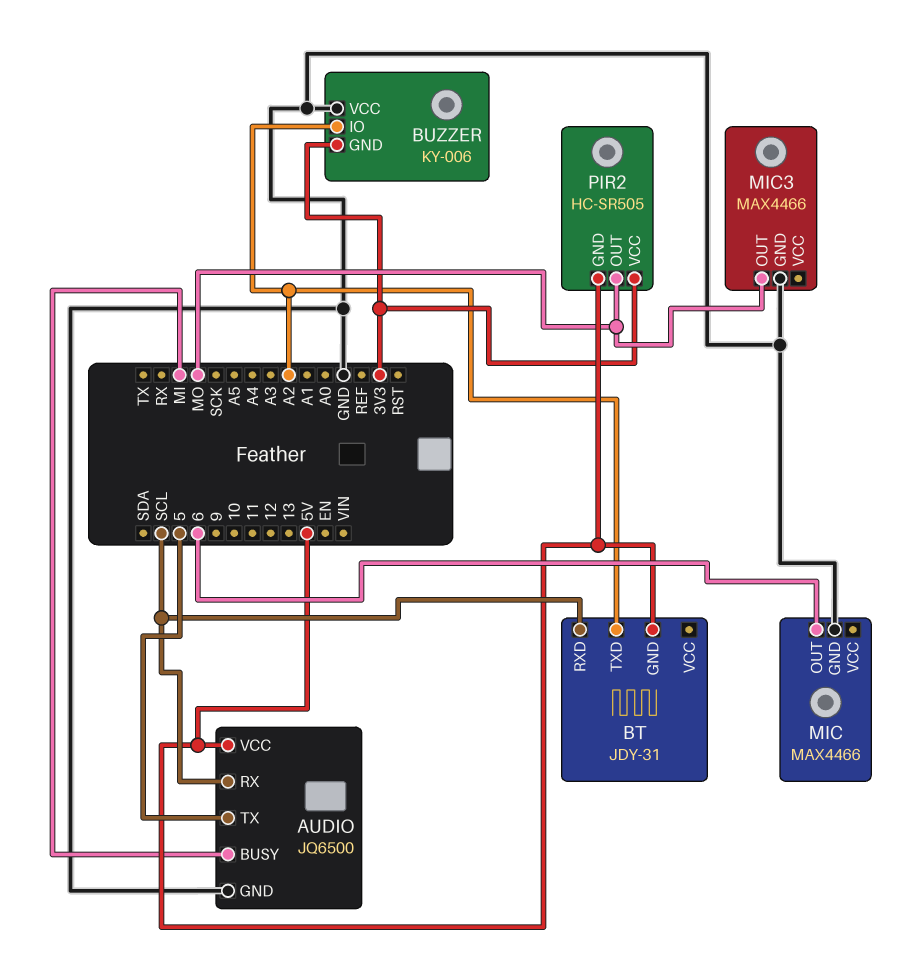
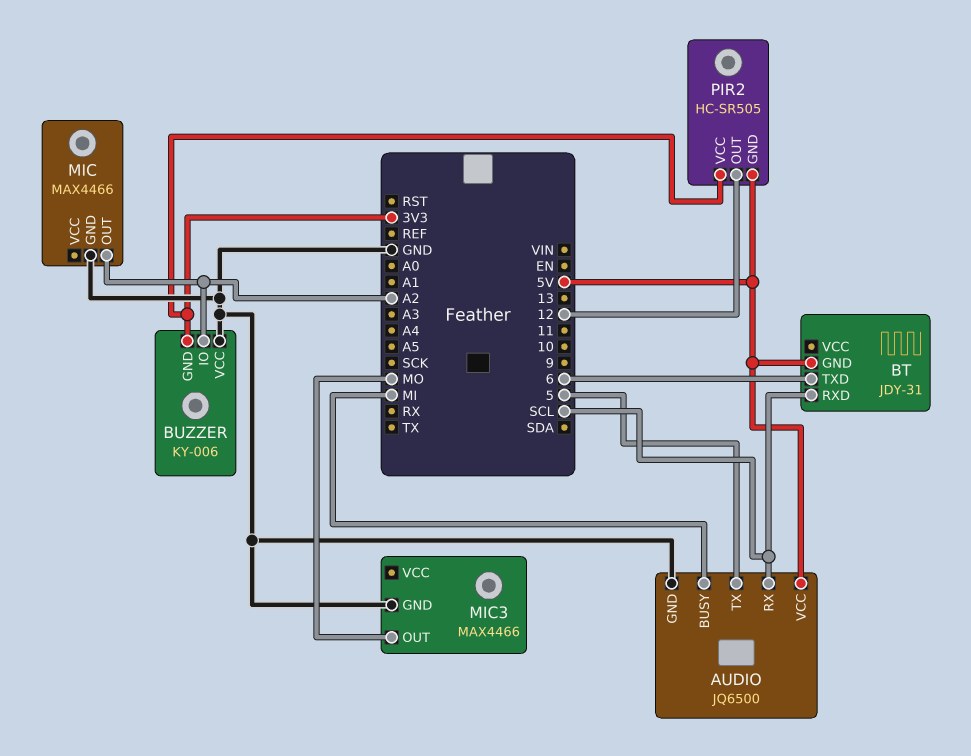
BT pin TXD: A2 -> 6
MIC pin OUT: 6 -> A2
PIR2 pin OUT: MO -> 12

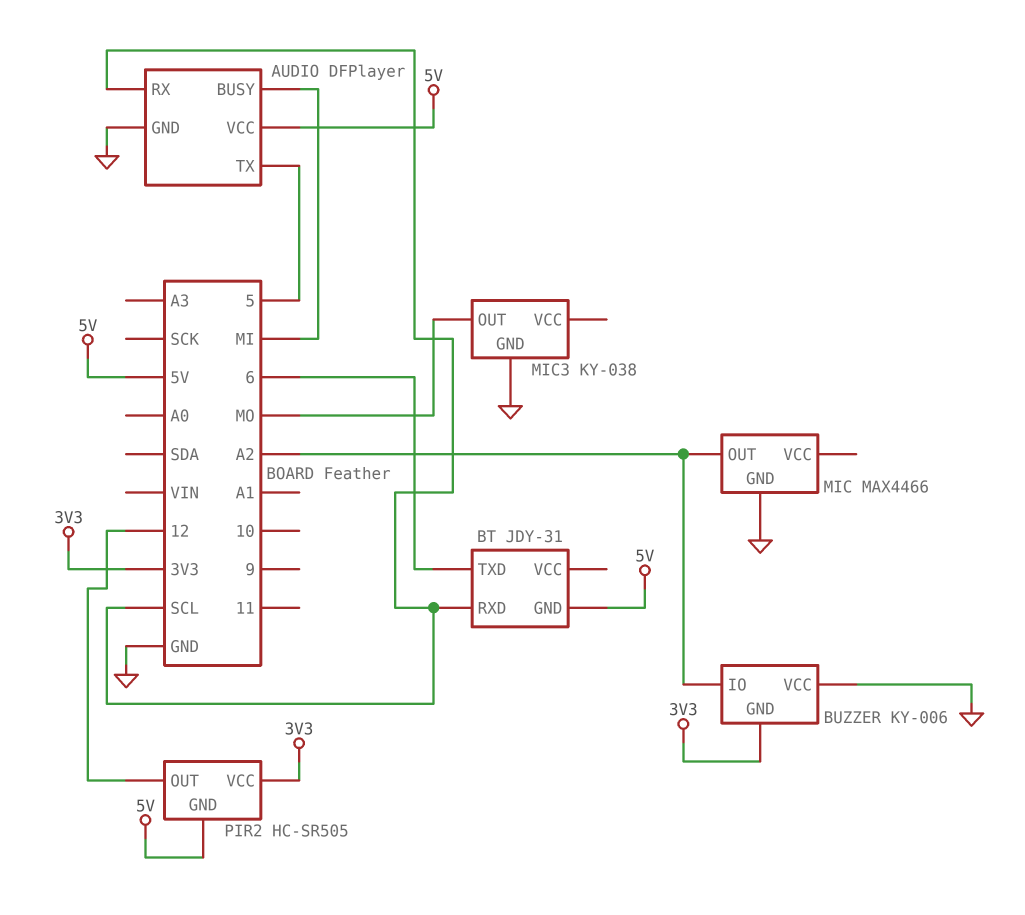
AUDIO: JQ6500 -> DFPlayer
MIC3: MAX4466 -> KY-038

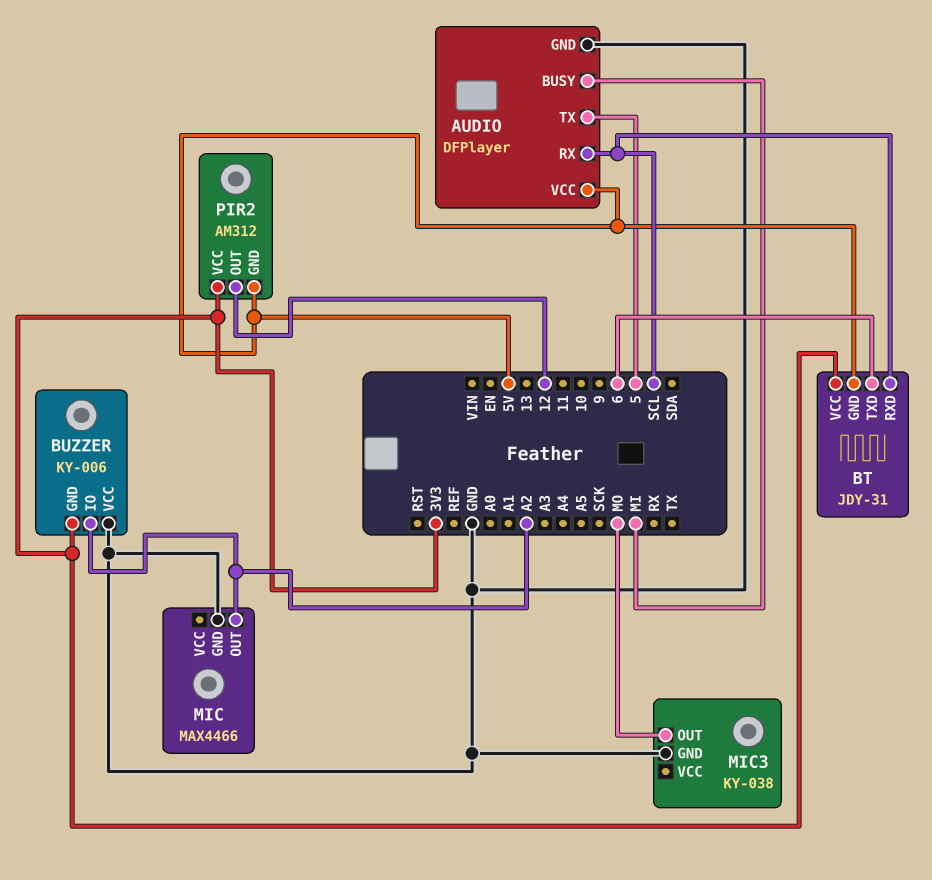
BT pin VCC: none -> 3V3
PIR2: HC-SR505 -> AM312

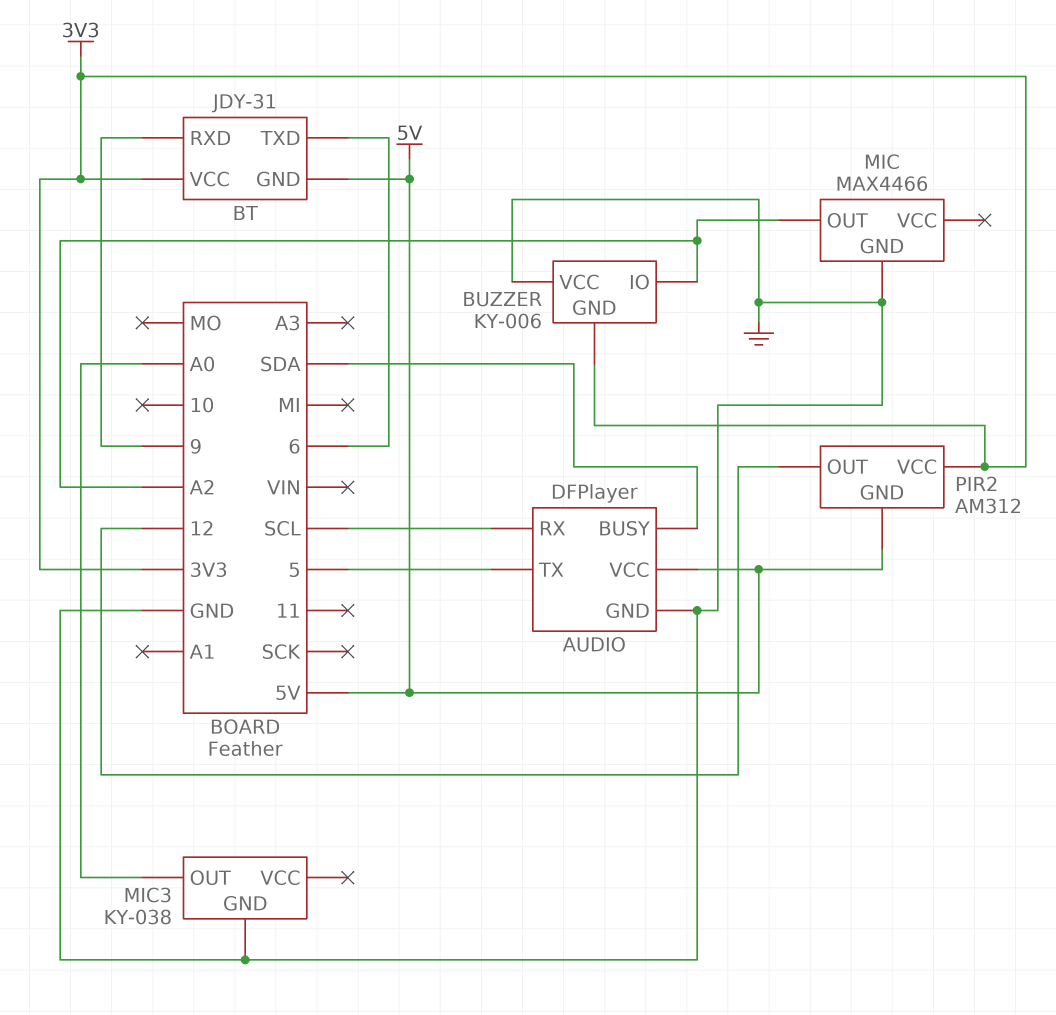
AUDIO pin BUSY: MI -> SDA
BT pin RXD: SCL -> 9
MIC3 pin OUT: MO -> A0

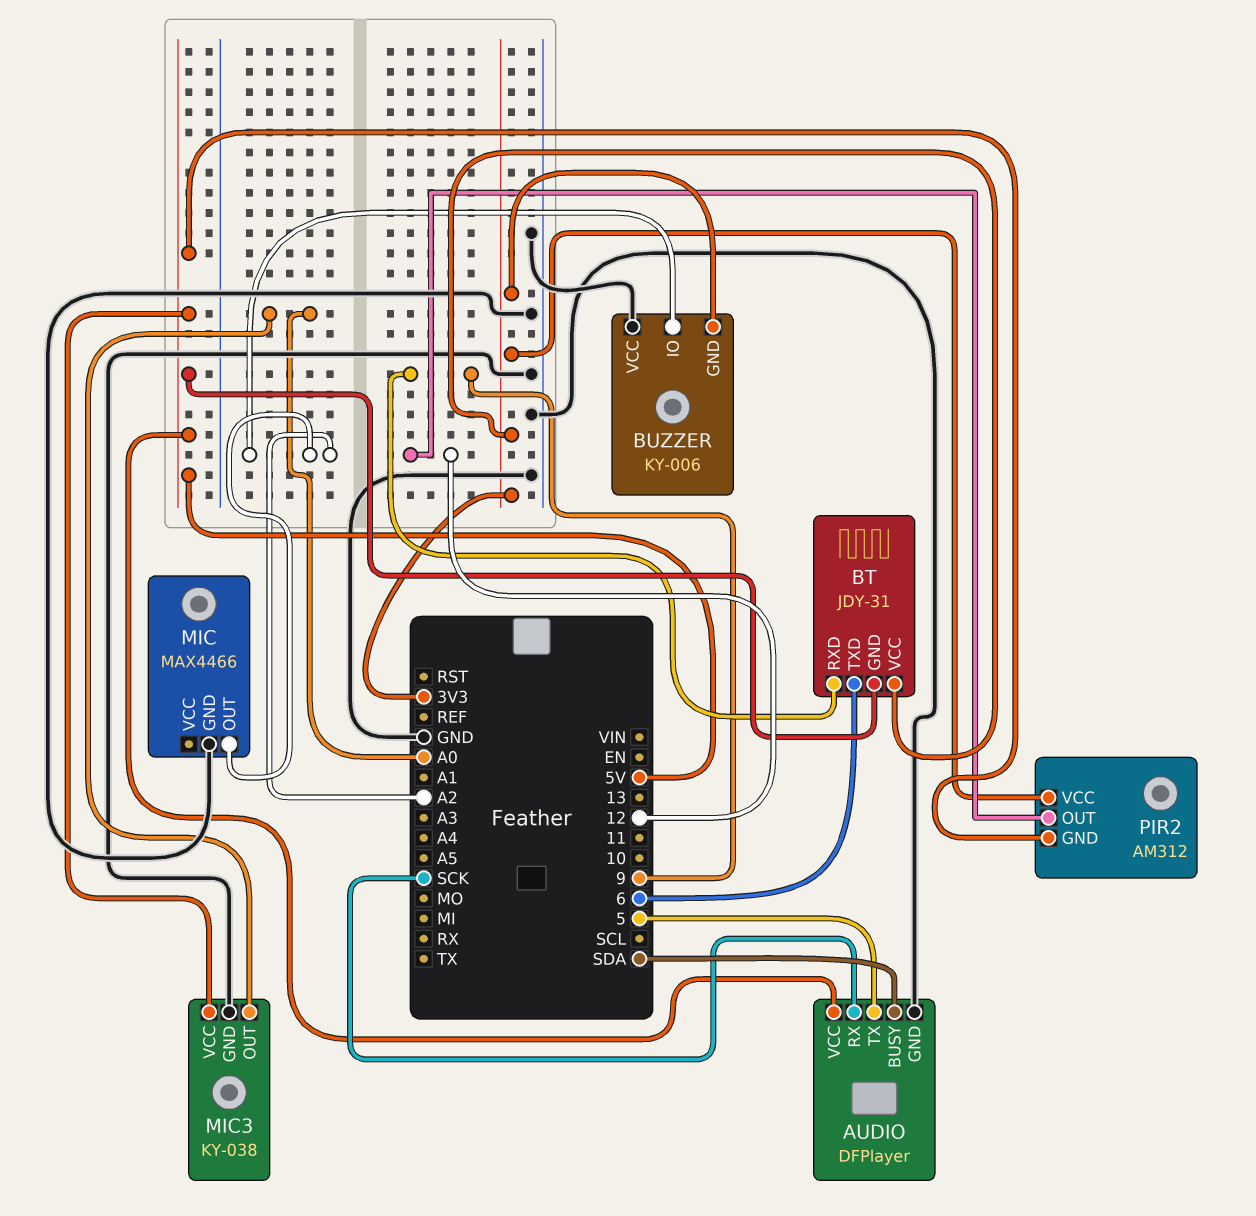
AUDIO pin RX: SCL -> SCK
MIC3 pin VCC: none -> 5V

